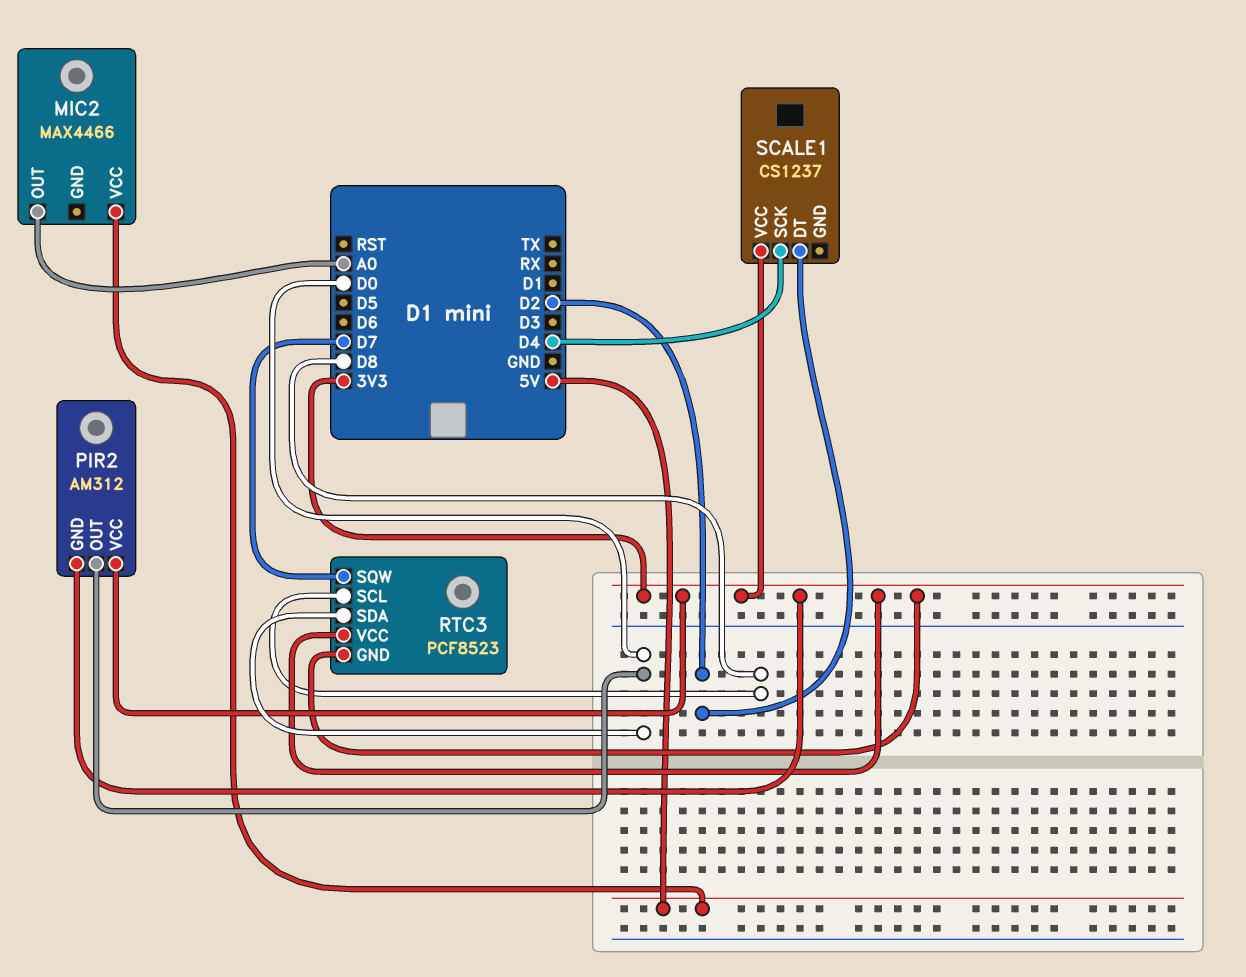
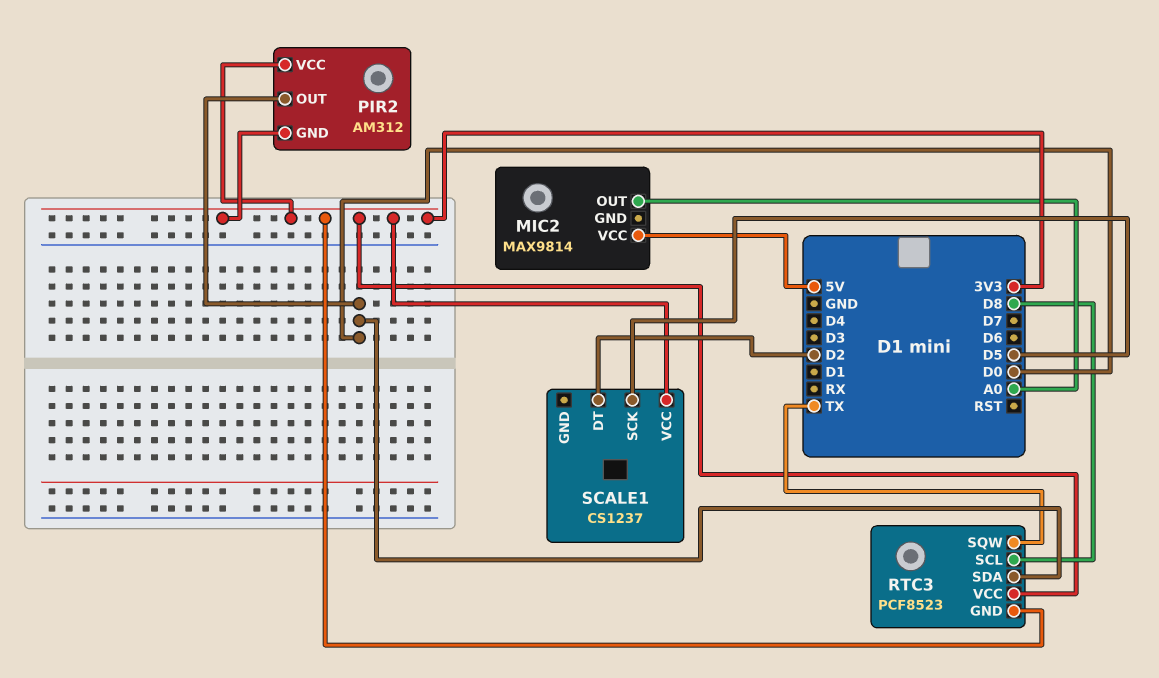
MIC2: MAX4466 -> MAX9814
RTC3 pin SQW: D7 -> TX
SCALE1 pin SCK: D4 -> D5

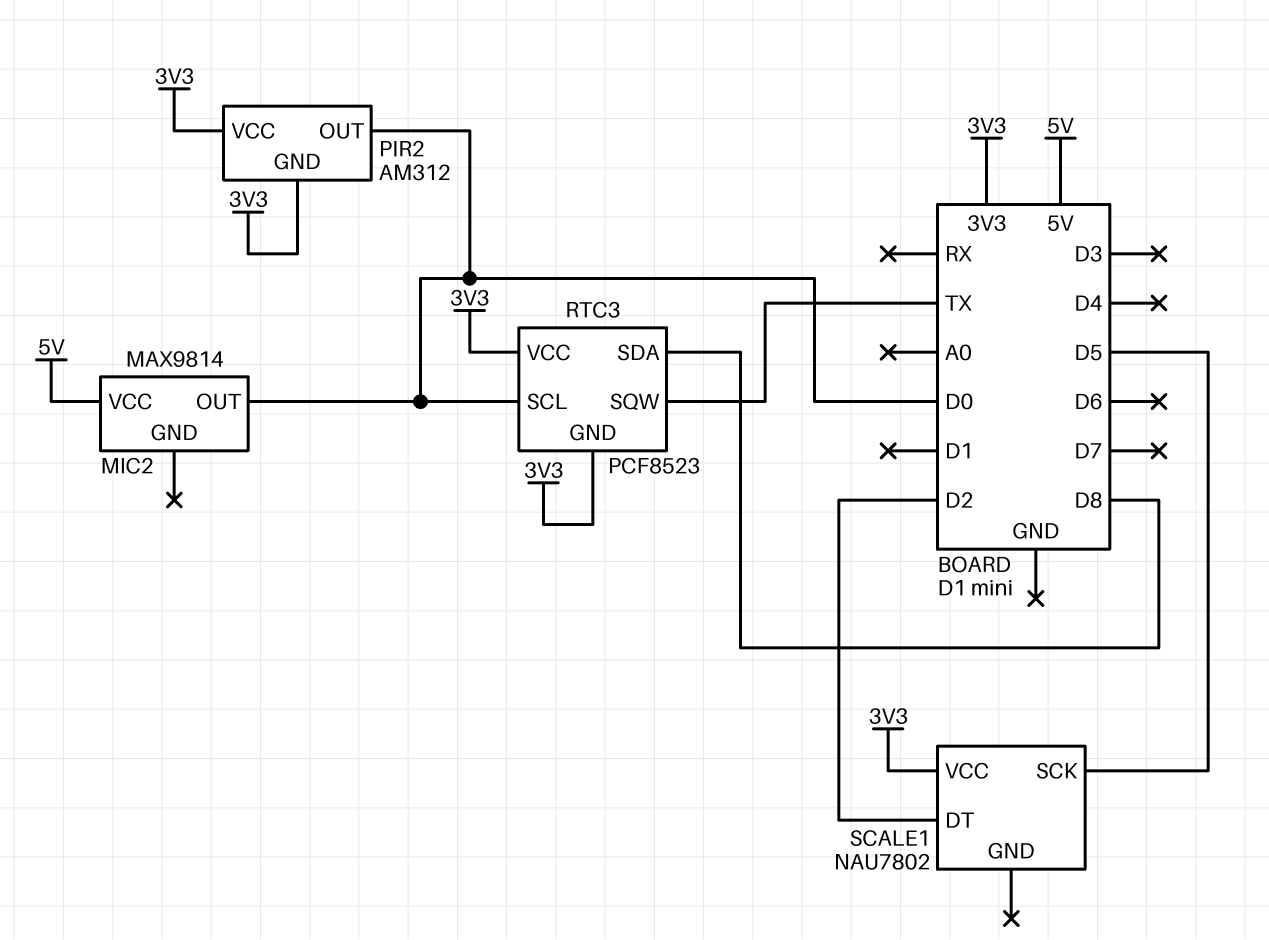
MIC2 pin OUT: A0 -> D0
RTC3 pin SCL: D8 -> D0
RTC3 pin SDA: D0 -> D8
SCALE1: CS1237 -> NAU7802

